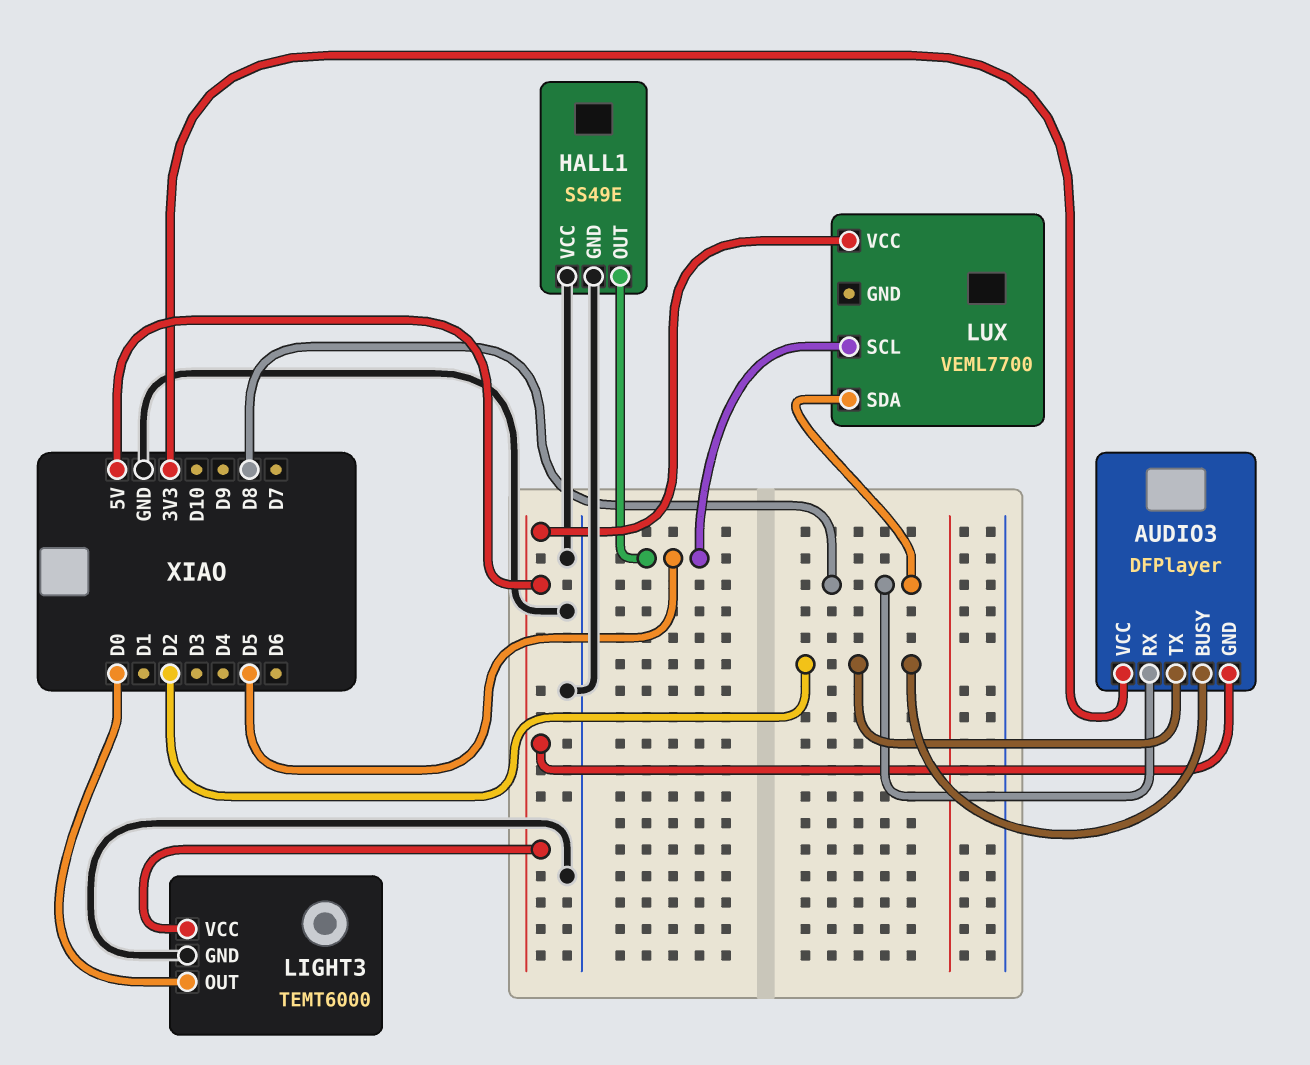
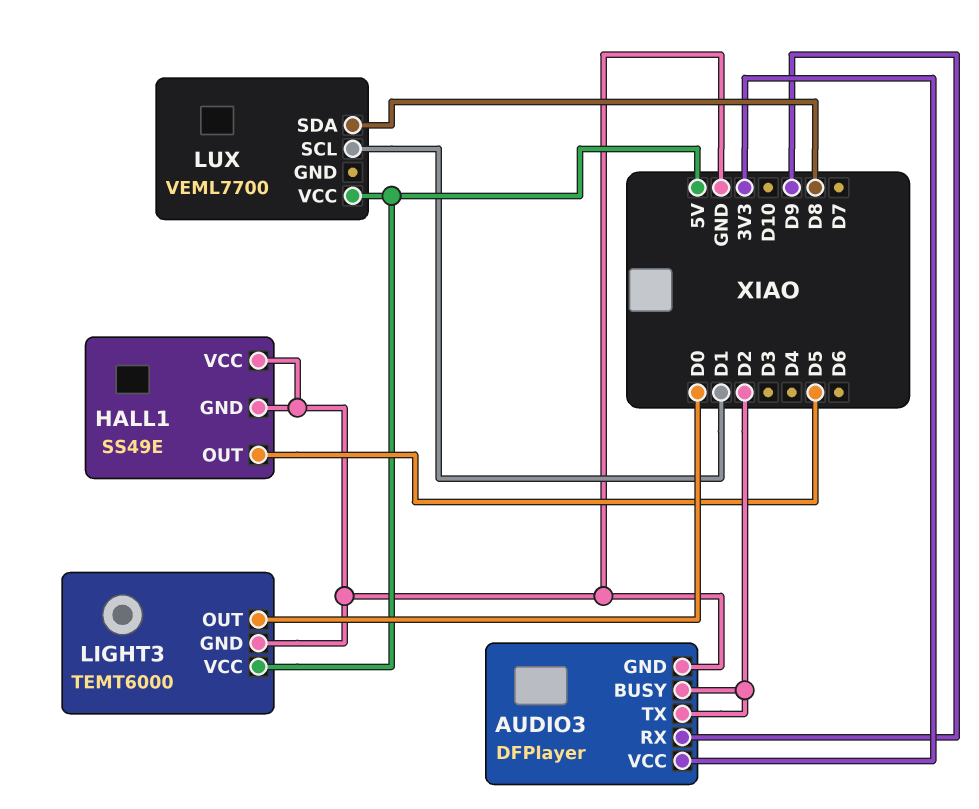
AUDIO3 pin GND: 5V -> GND
AUDIO3 pin RX: D8 -> D9
LUX pin SCL: D5 -> D1

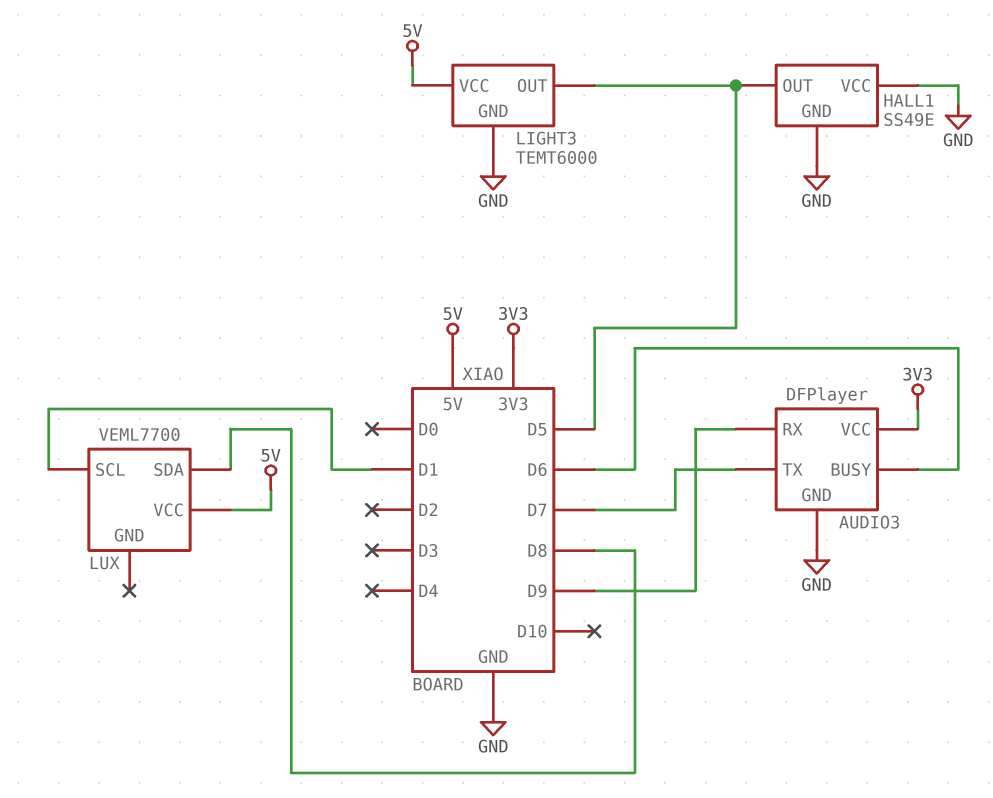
AUDIO3 pin BUSY: D2 -> D6
AUDIO3 pin TX: D2 -> D7
LIGHT3 pin OUT: D0 -> D5

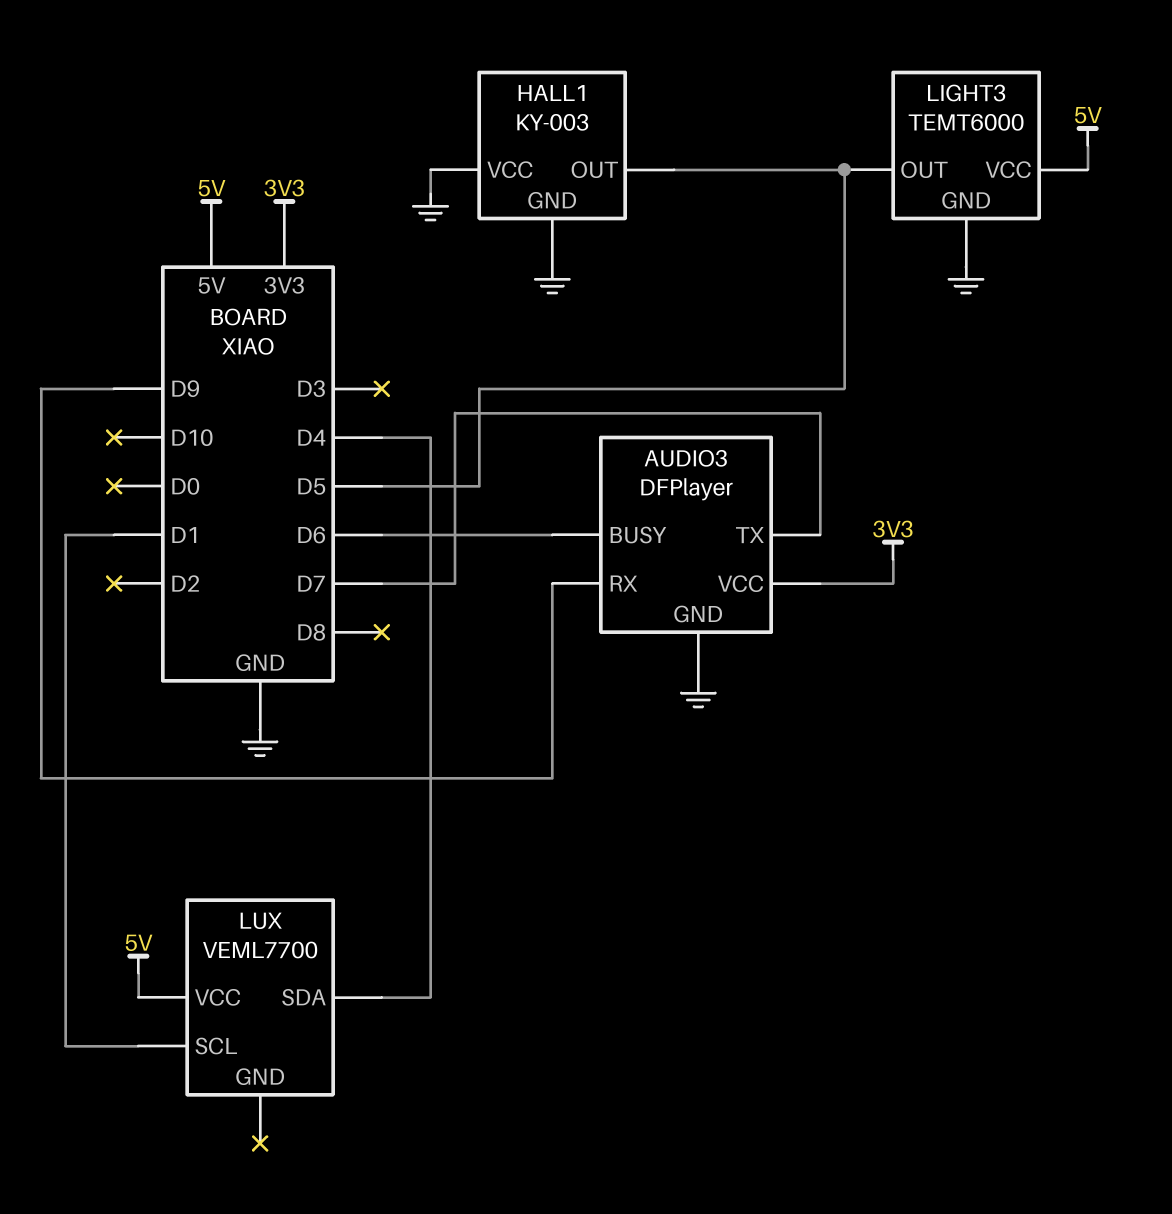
HALL1: SS49E -> KY-003
LUX pin SDA: D8 -> D4

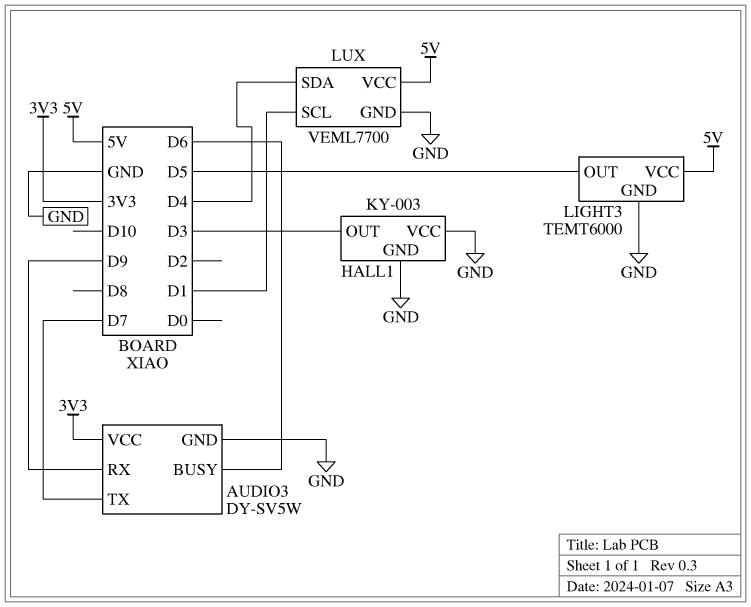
AUDIO3: DFPlayer -> DY-SV5W
HALL1 pin OUT: D5 -> D3
LUX pin GND: none -> GND

